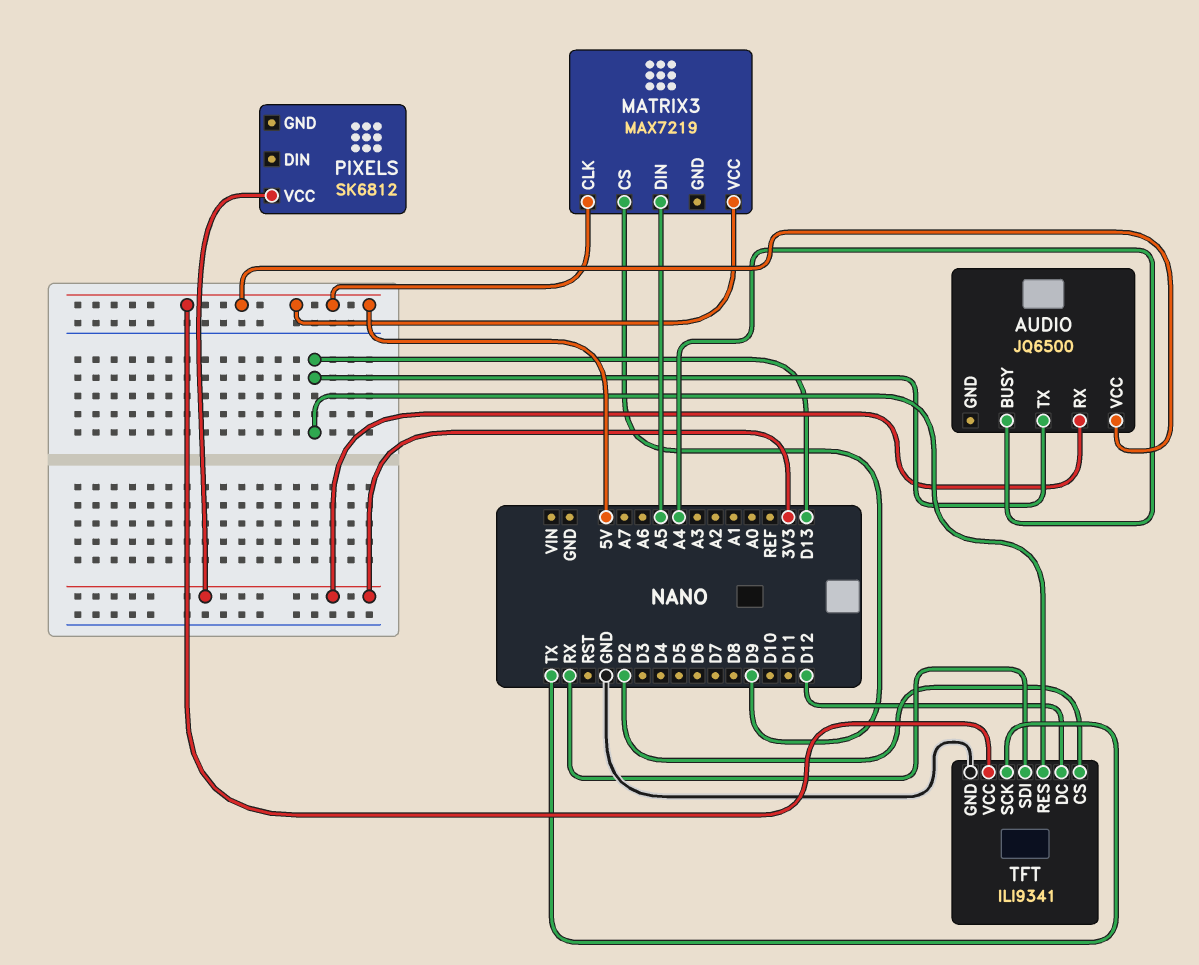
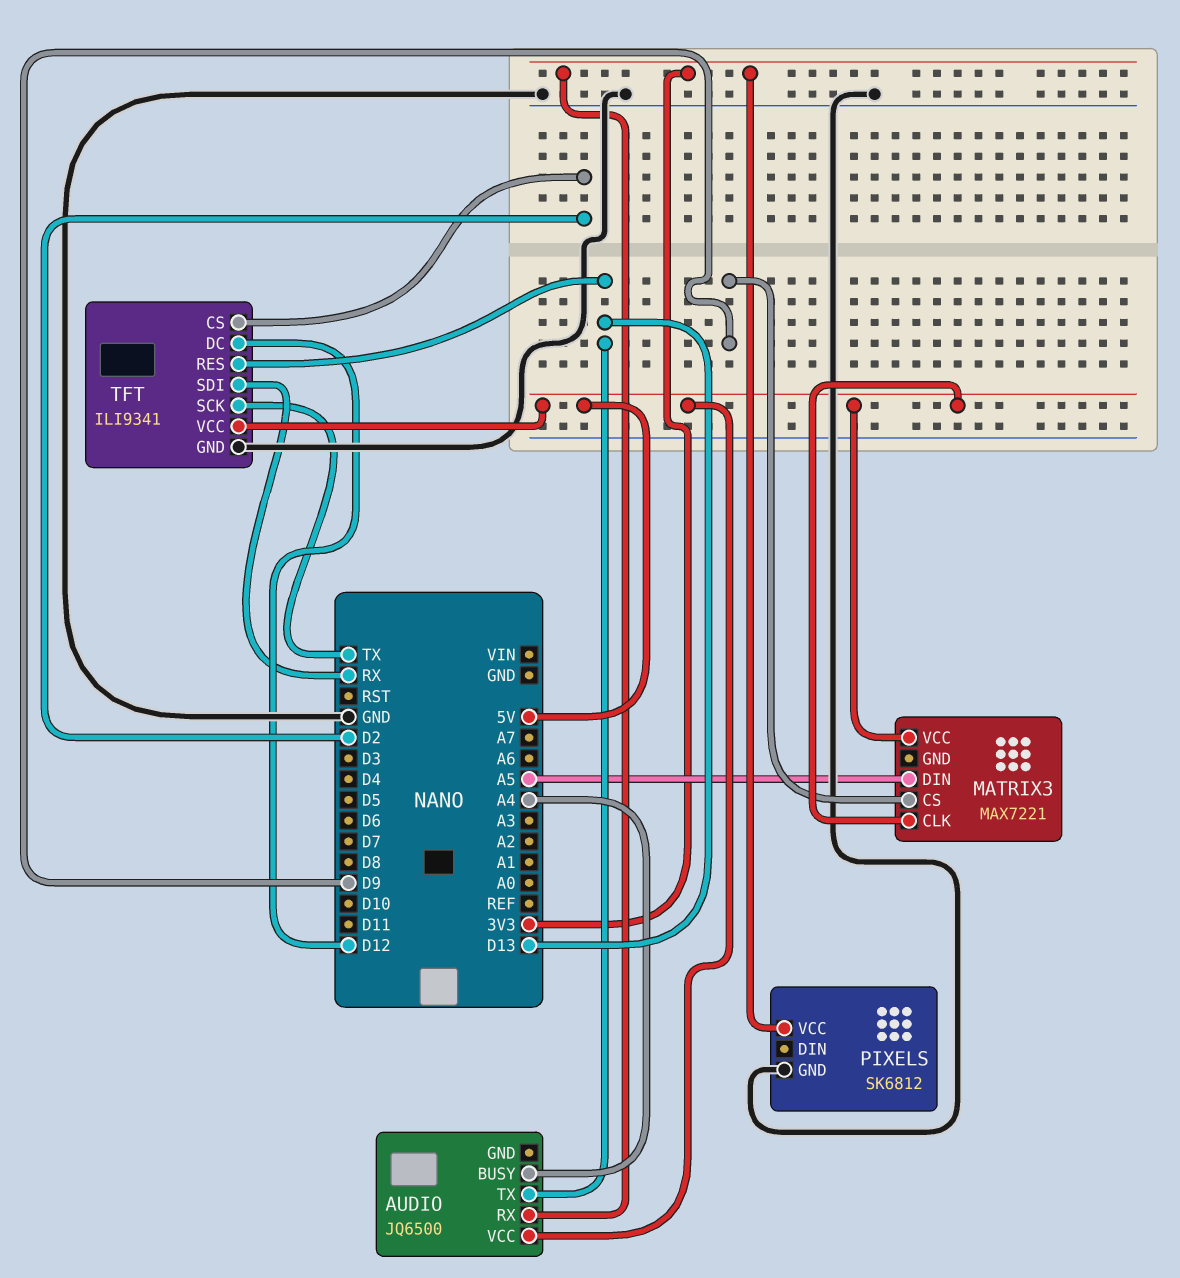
MATRIX3: MAX7219 -> MAX7221
PIXELS pin GND: none -> GND

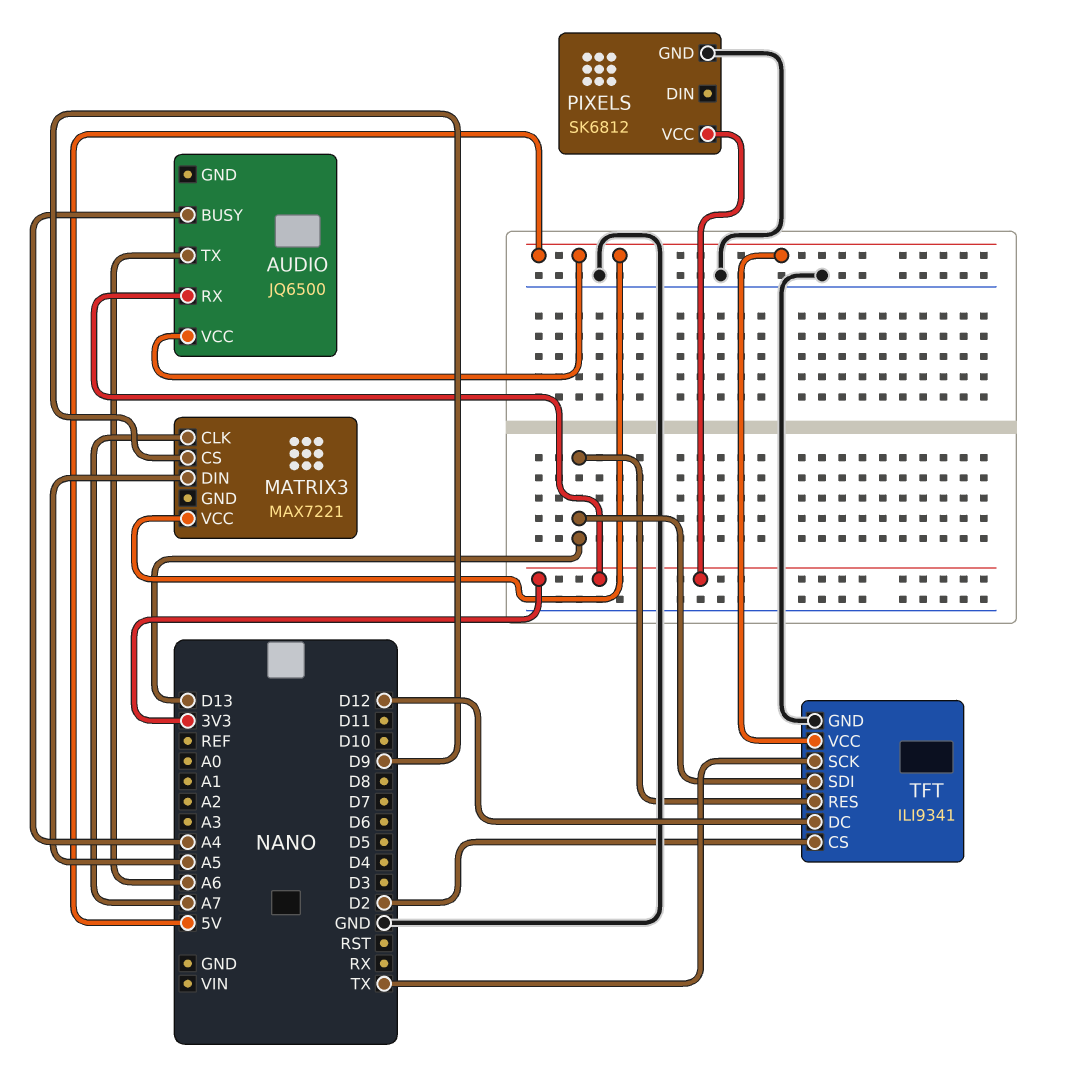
AUDIO pin TX: D13 -> A6
MATRIX3 pin CLK: 5V -> A7
TFT pin SDI: RX -> D13

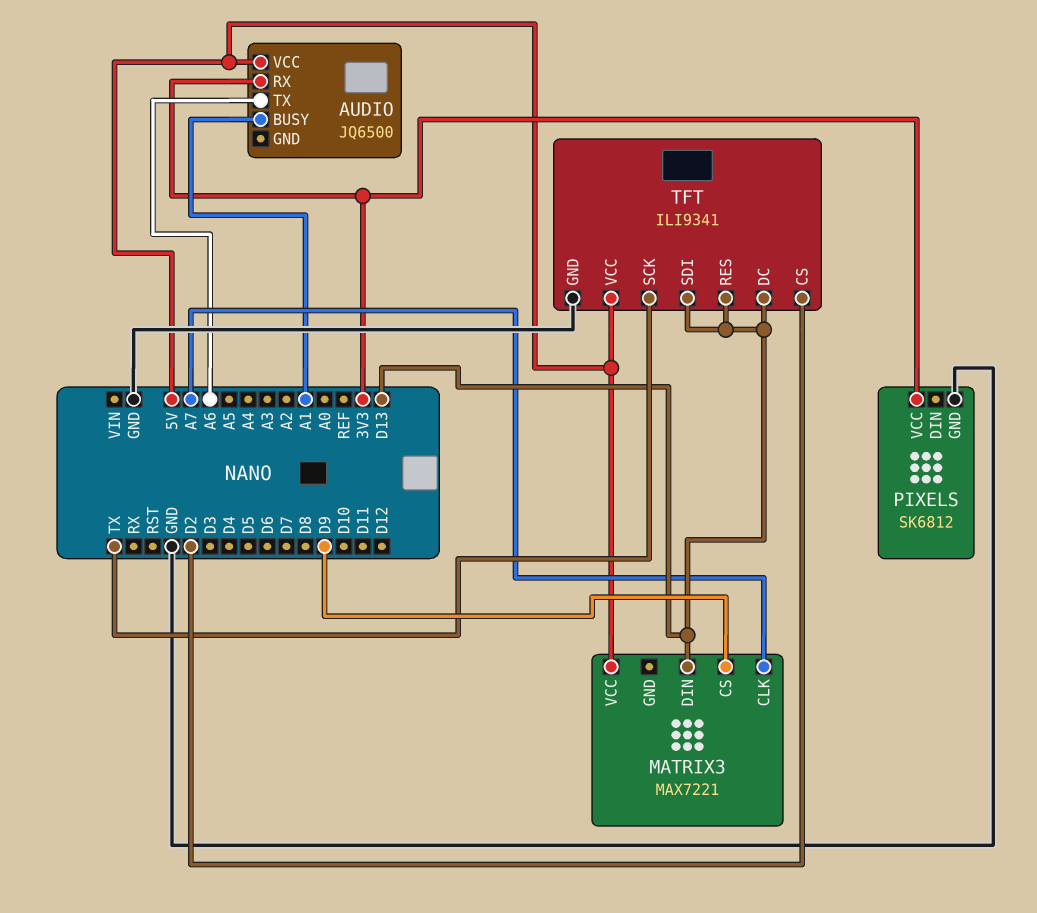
AUDIO pin BUSY: A4 -> A1
MATRIX3 pin DIN: A5 -> D13
TFT pin DC: D12 -> D13

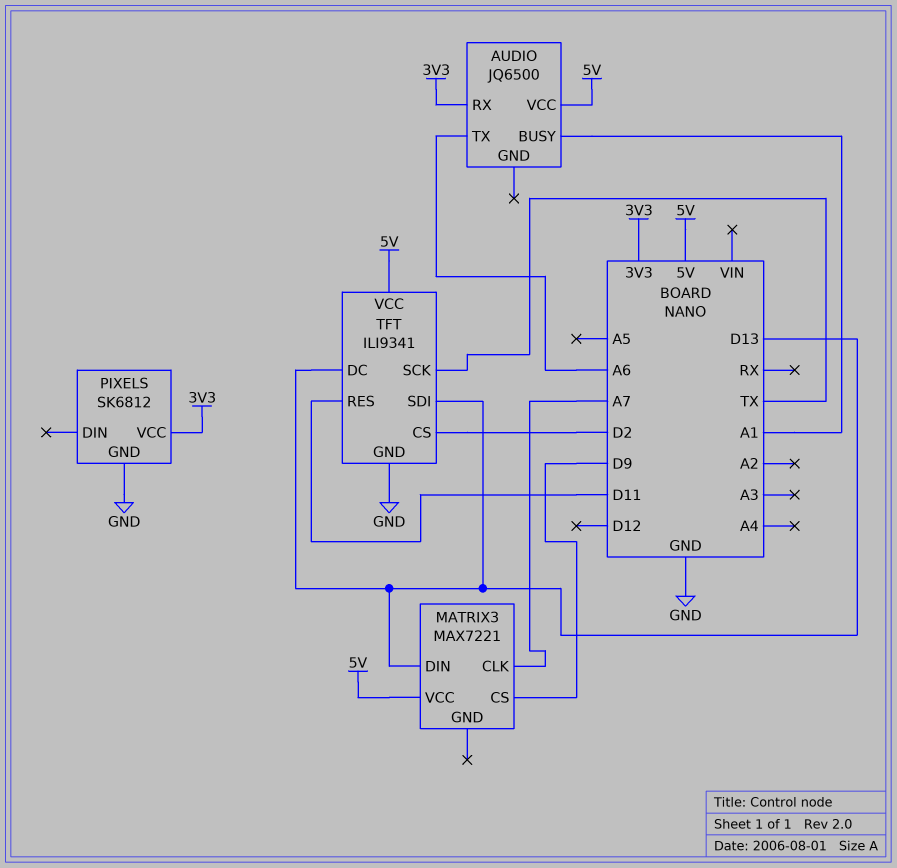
TFT pin RES: D13 -> D11

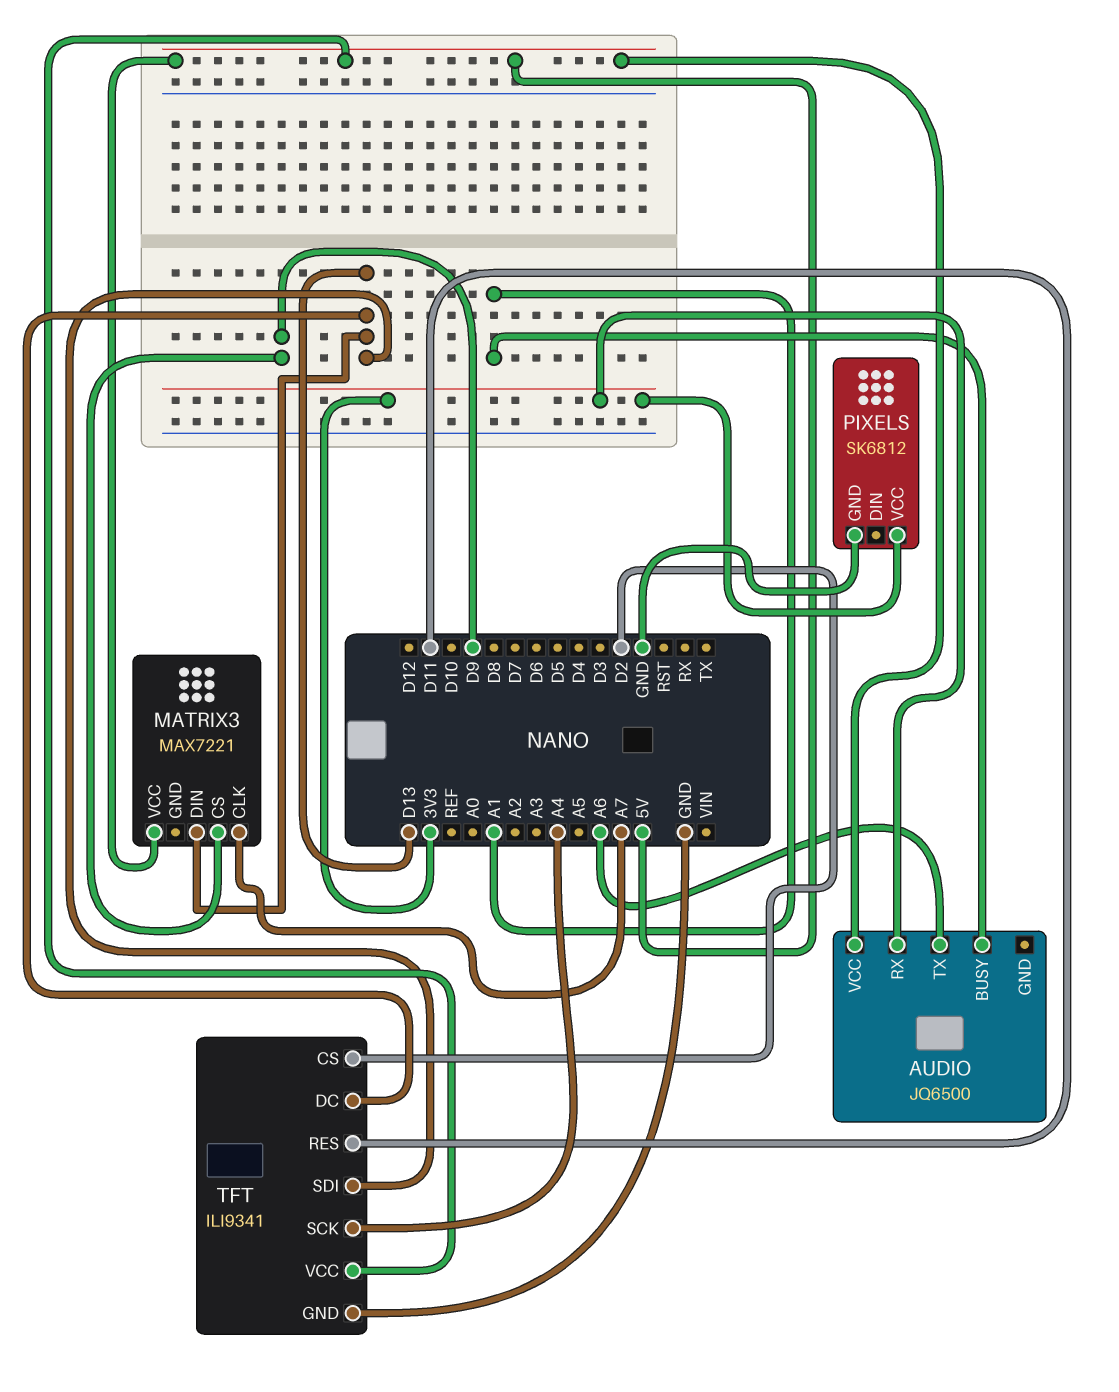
TFT pin SCK: TX -> A4

